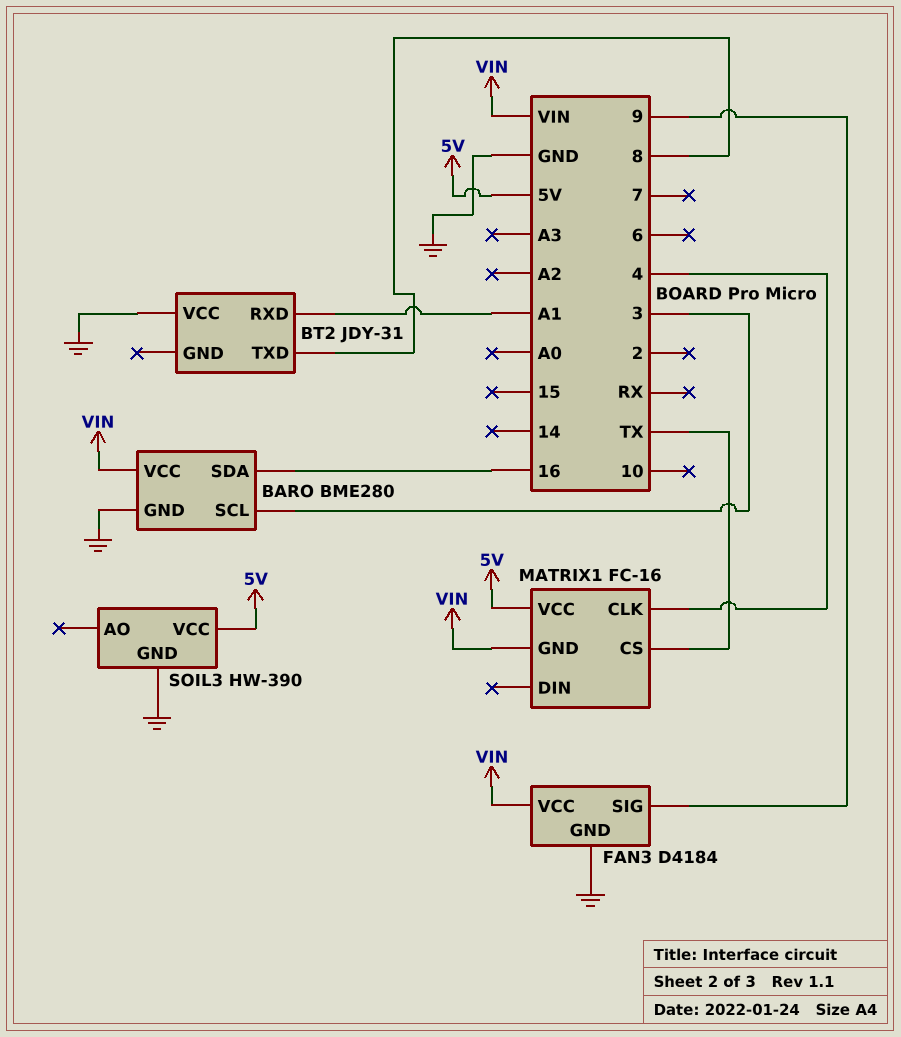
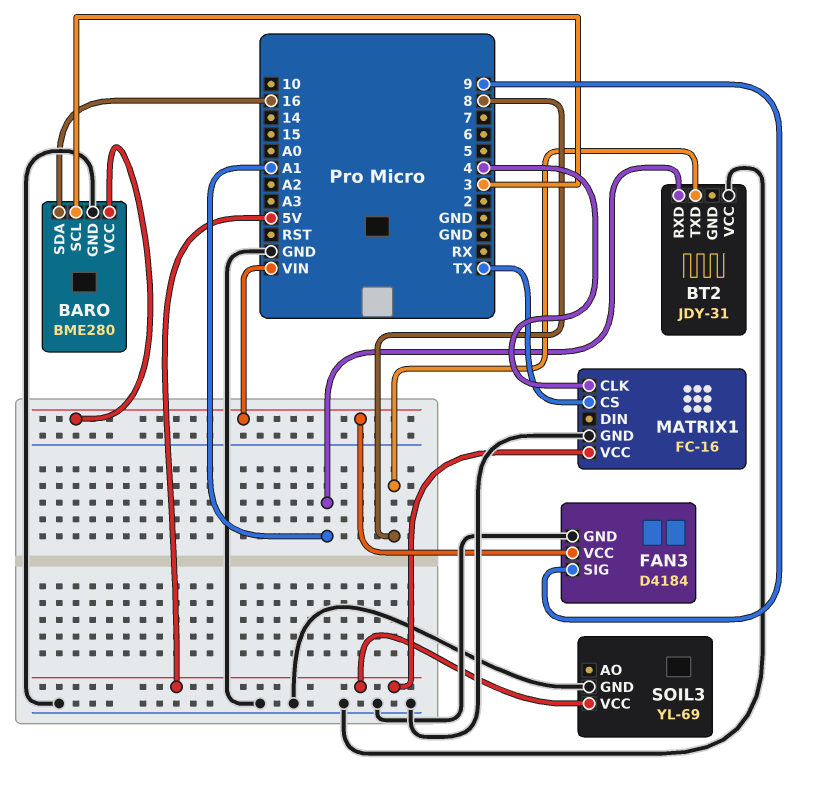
MATRIX1 pin GND: VIN -> GND
SOIL3: HW-390 -> YL-69

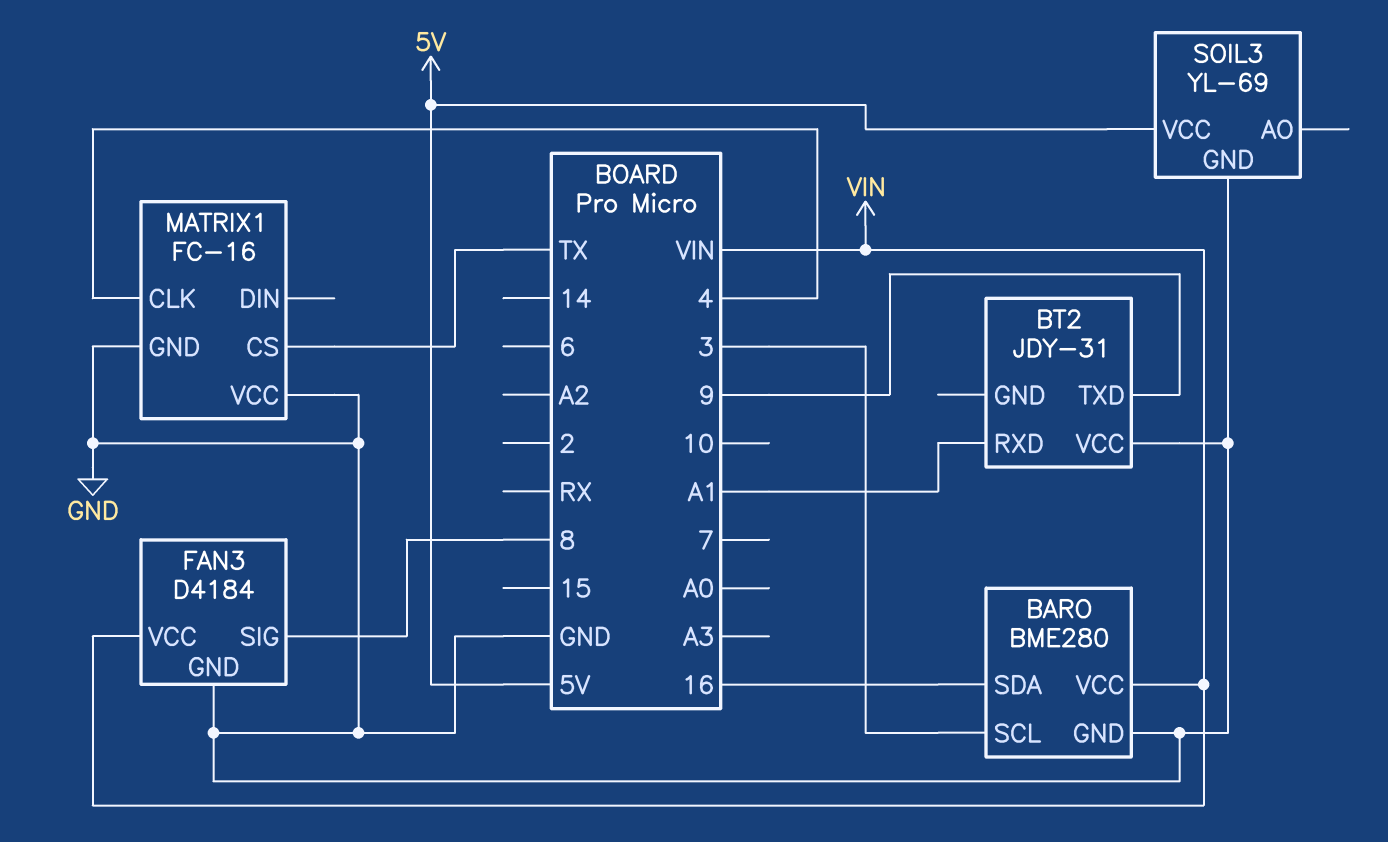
BT2 pin TXD: 8 -> 9
FAN3 pin SIG: 9 -> 8
MATRIX1 pin VCC: 5V -> GND

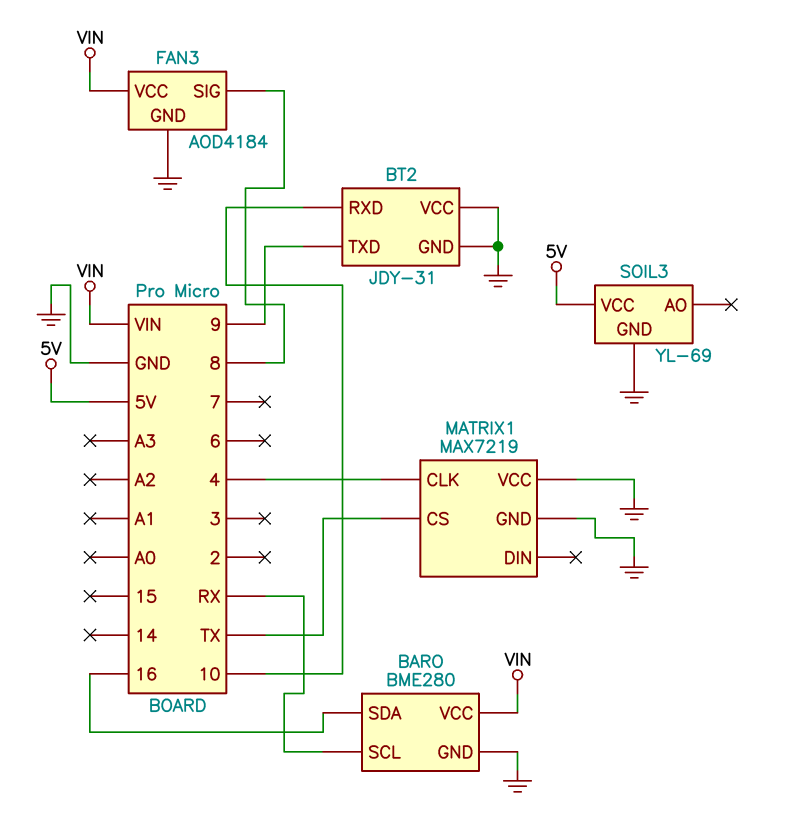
BARO pin SCL: 3 -> RX
BT2 pin GND: none -> GND
BT2 pin RXD: A1 -> 10
FAN3: D4184 -> AOD4184
MATRIX1: FC-16 -> MAX7219

